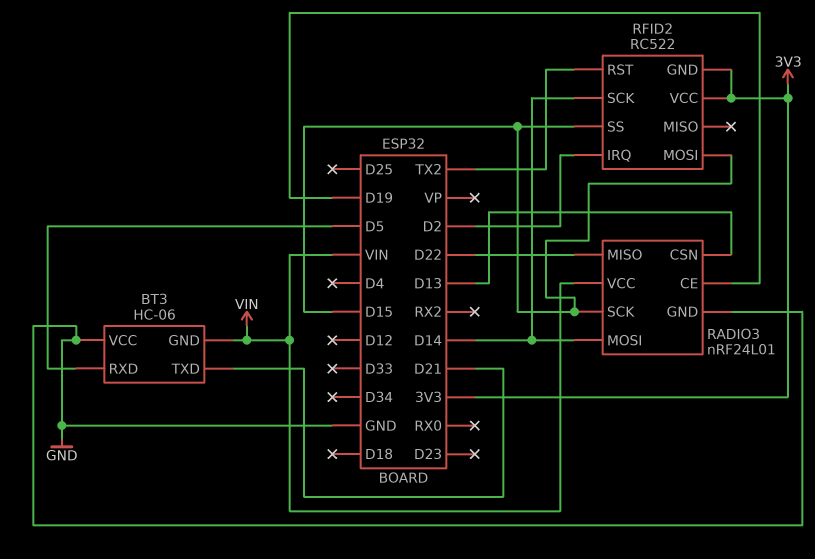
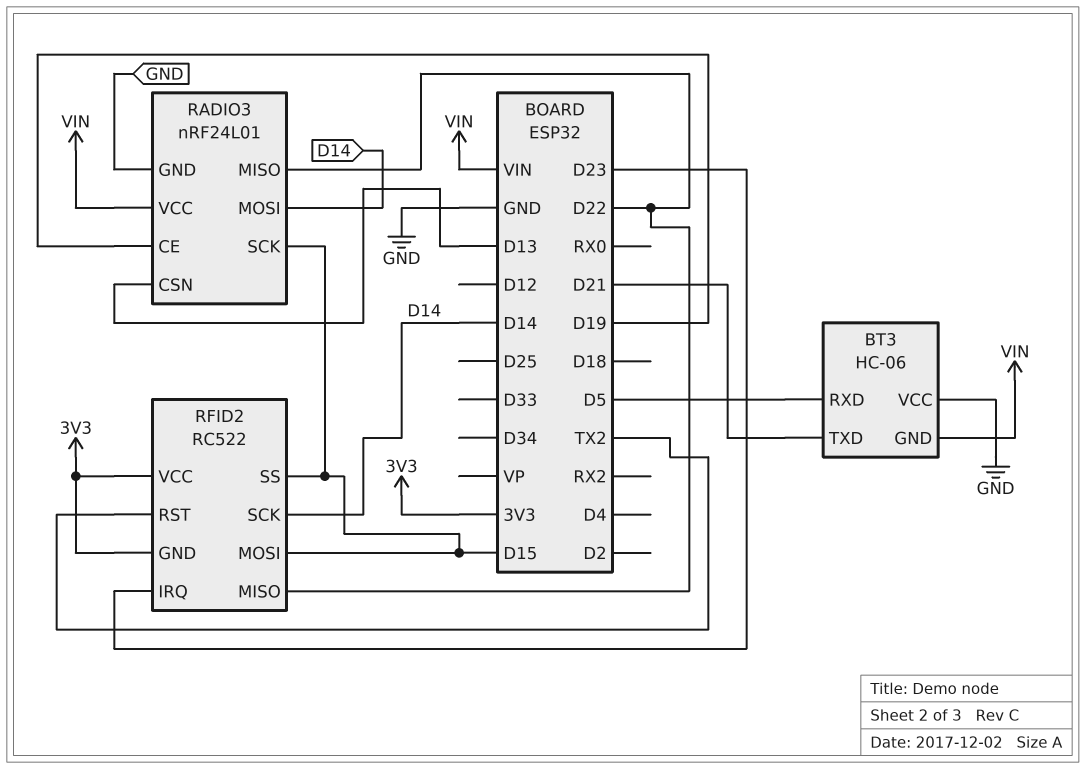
RFID2 pin IRQ: D2 -> D23
RFID2 pin MISO: none -> D22

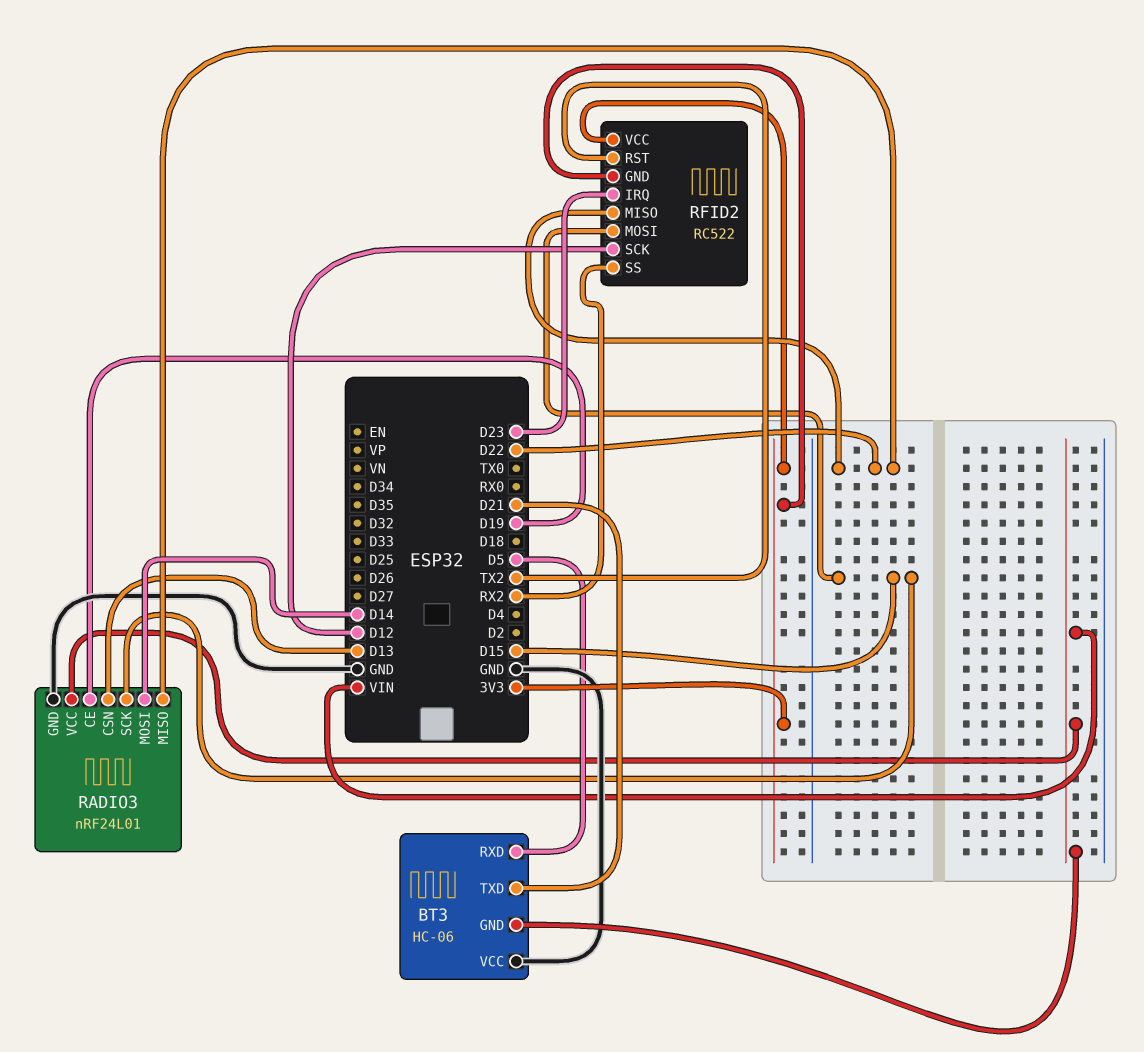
RFID2 pin SCK: D14 -> D12
RFID2 pin SS: D15 -> RX2

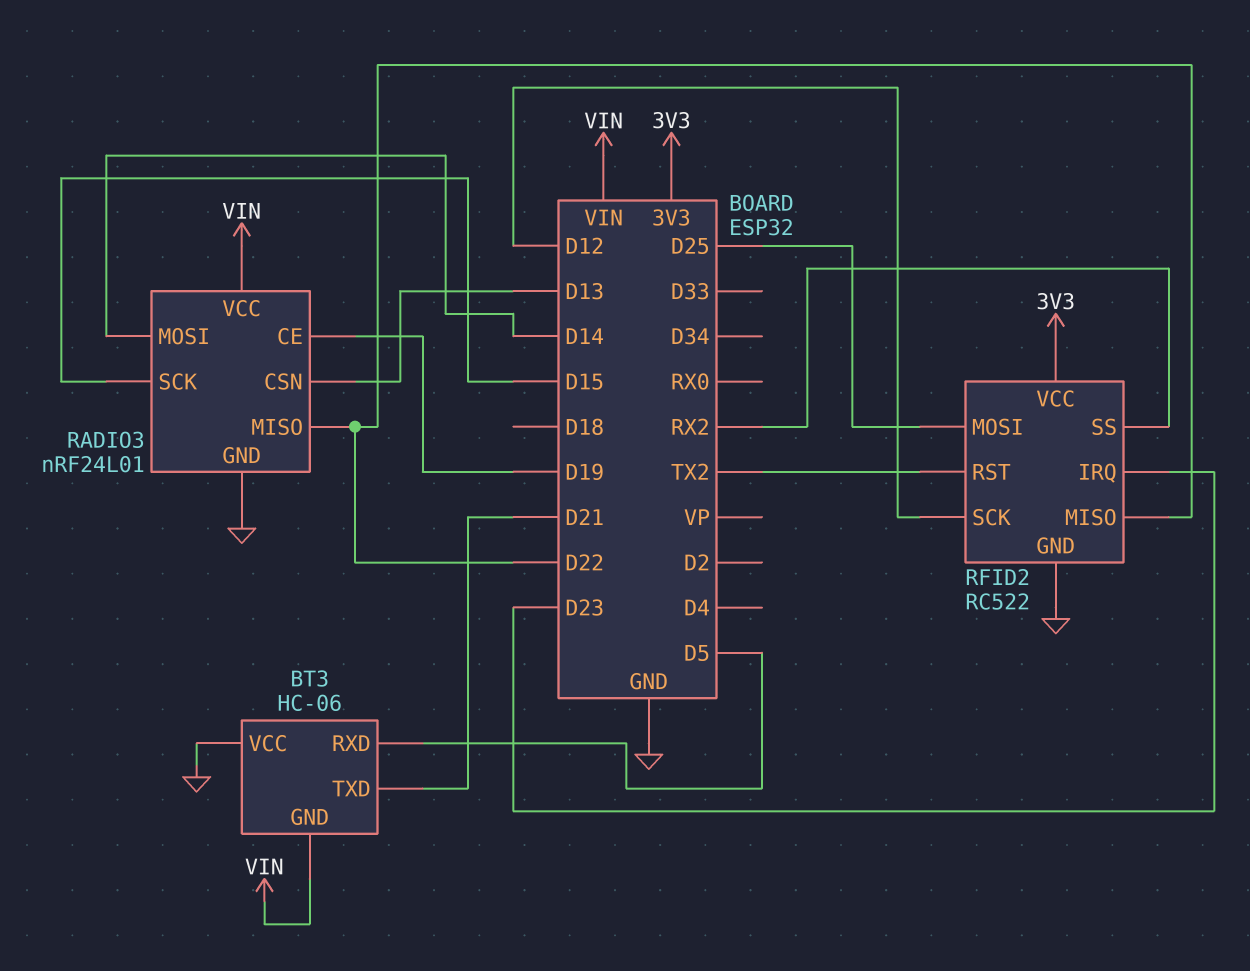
RFID2 pin GND: 3V3 -> GND
RFID2 pin MOSI: D15 -> D25

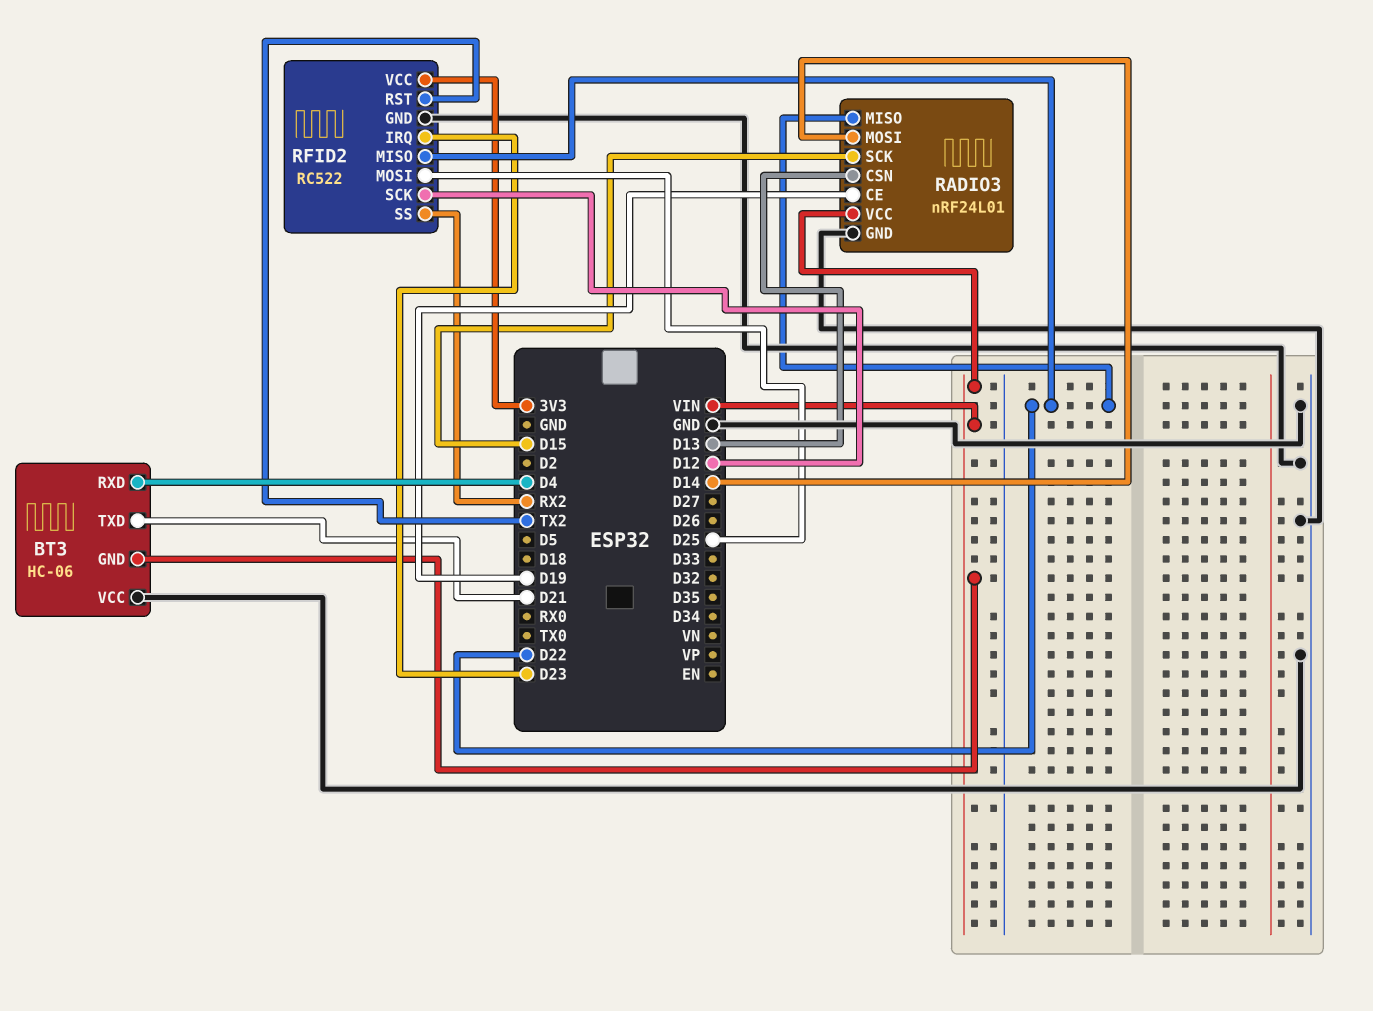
BT3 pin RXD: D5 -> D4

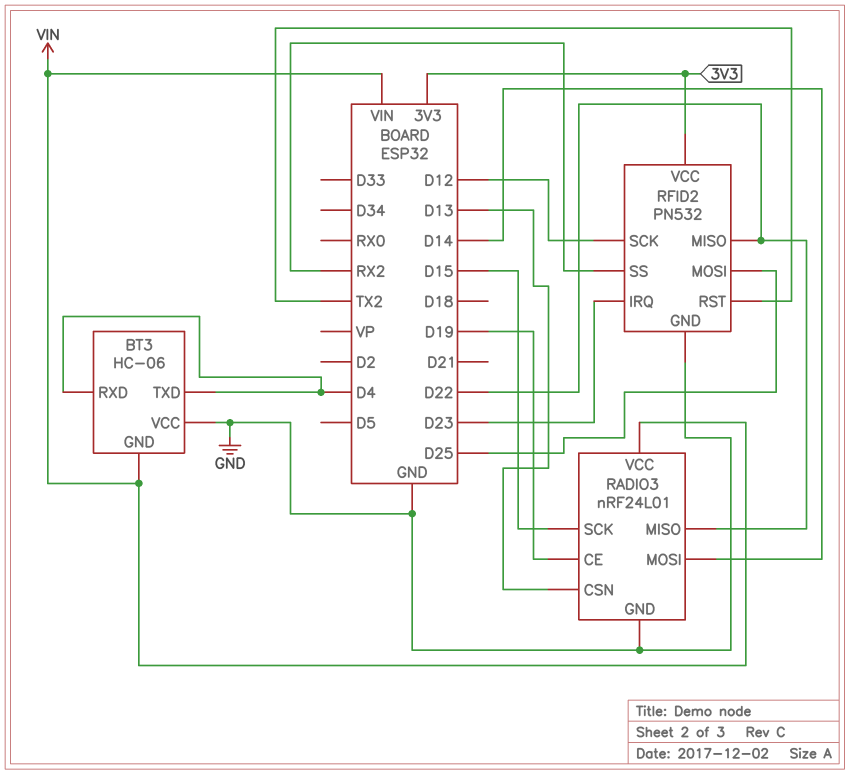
BT3 pin TXD: D21 -> D4
RFID2: RC522 -> PN532

